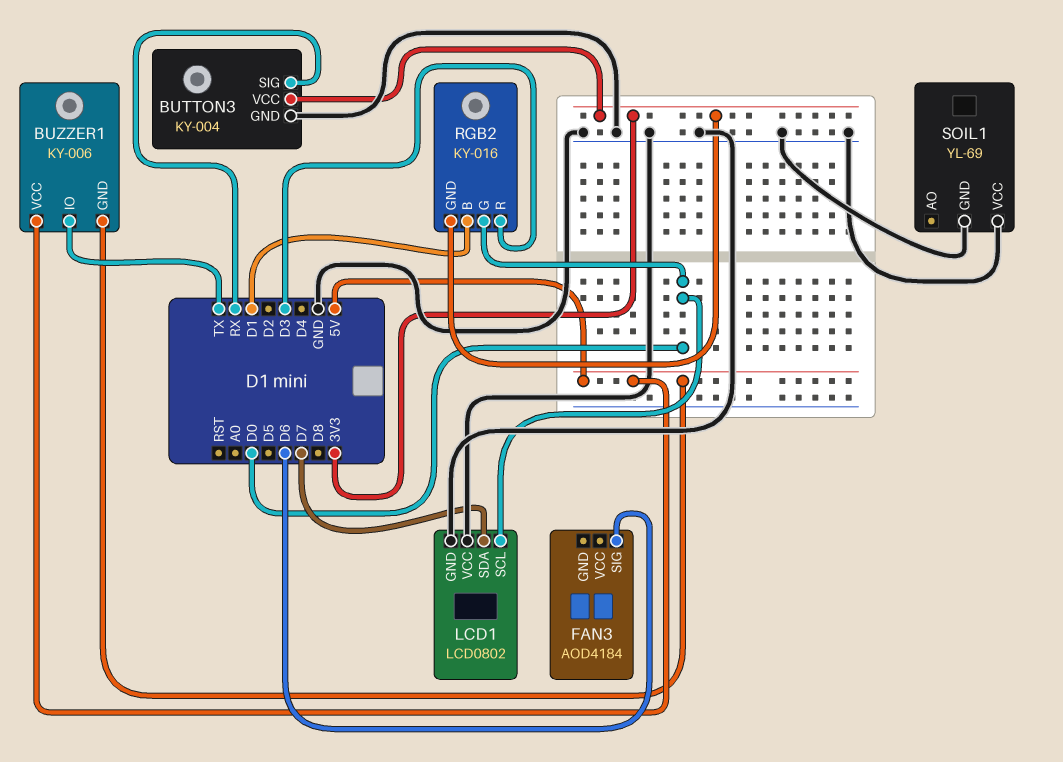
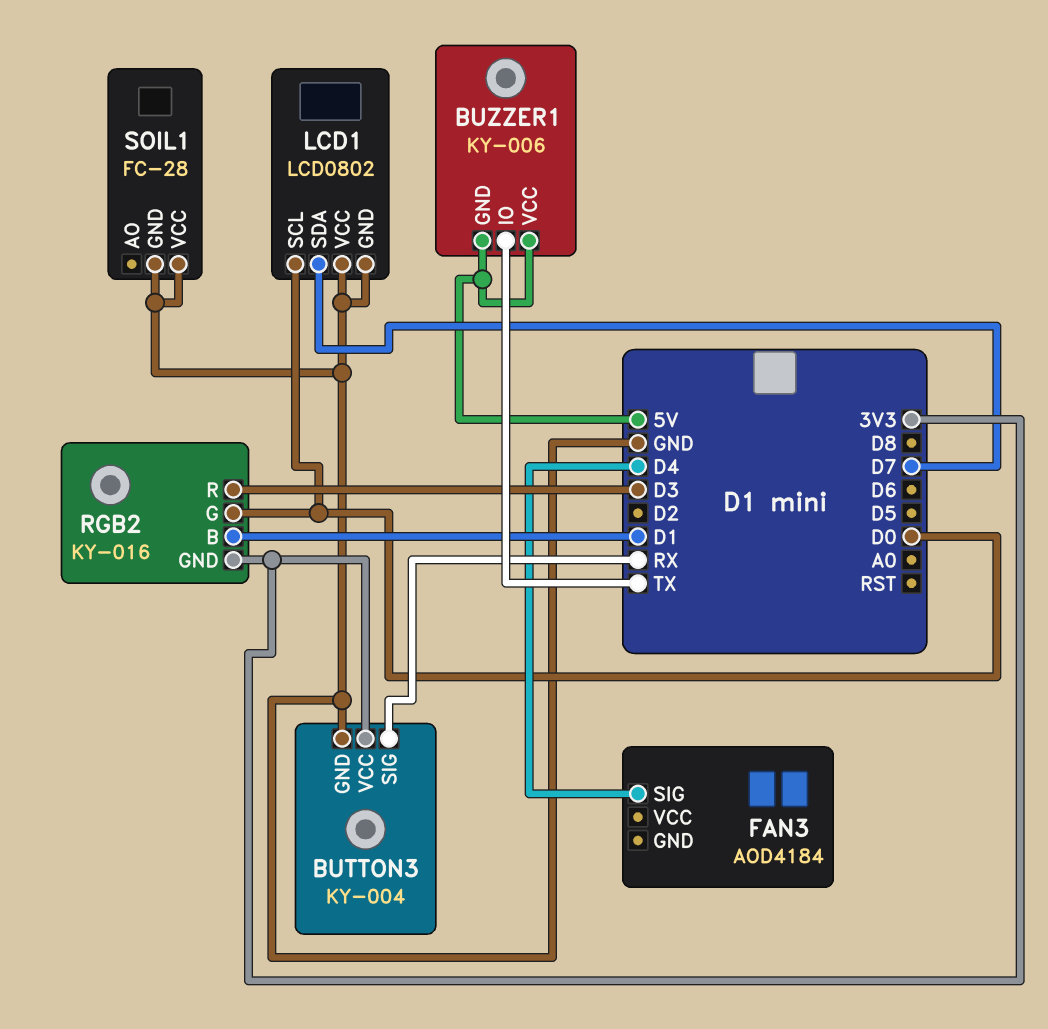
FAN3 pin SIG: D6 -> D4
SOIL1: YL-69 -> FC-28

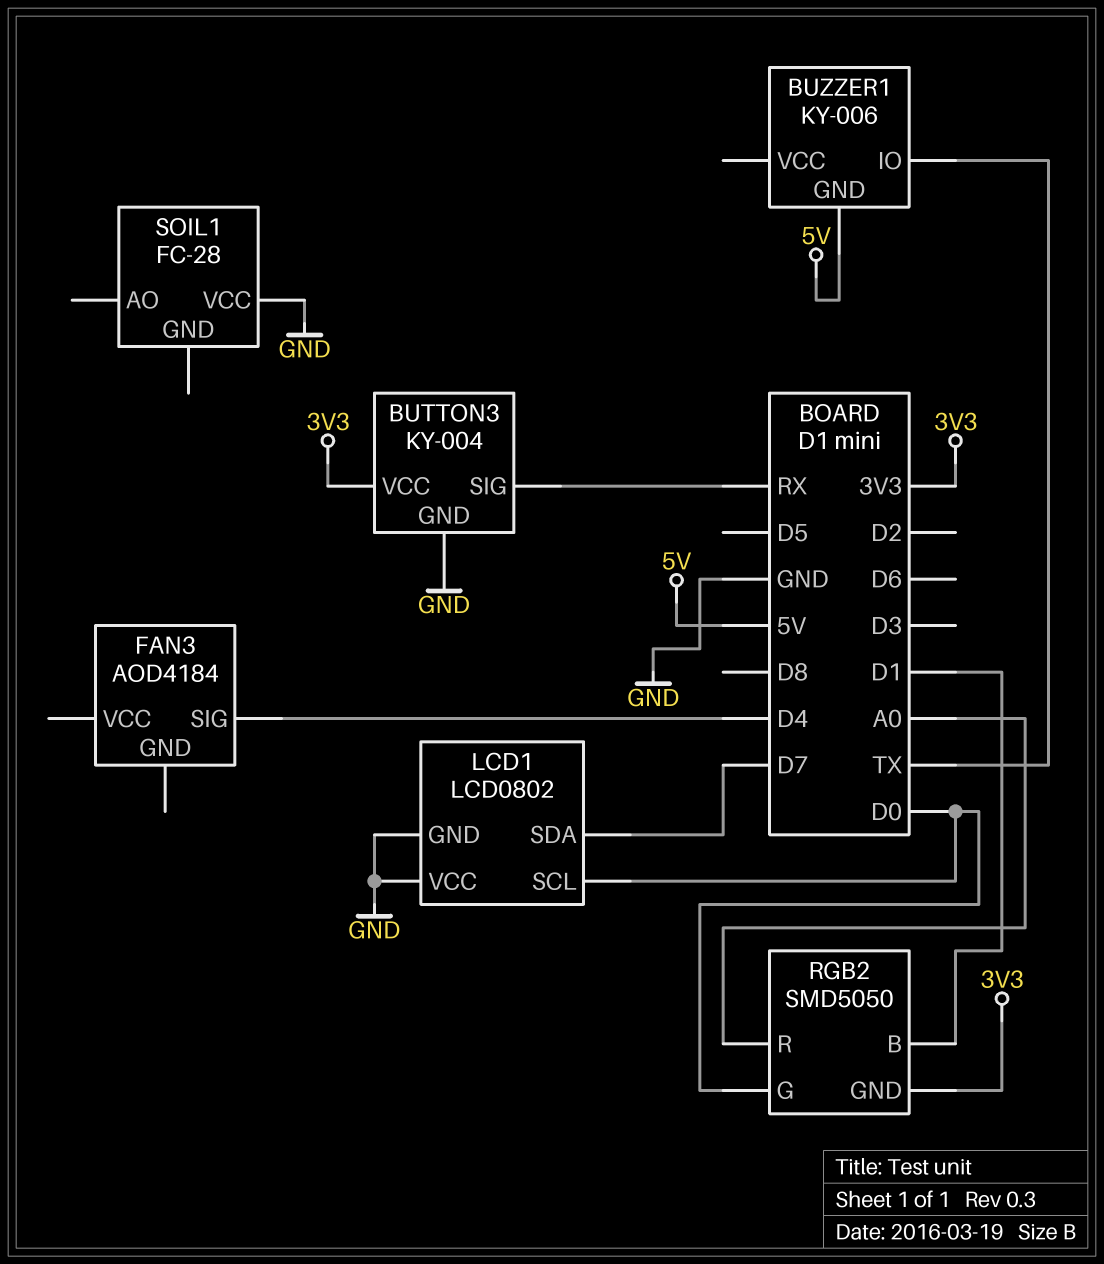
BUZZER1 pin VCC: 5V -> none
RGB2: KY-016 -> SMD5050
RGB2 pin R: D3 -> A0
SOIL1 pin GND: GND -> none

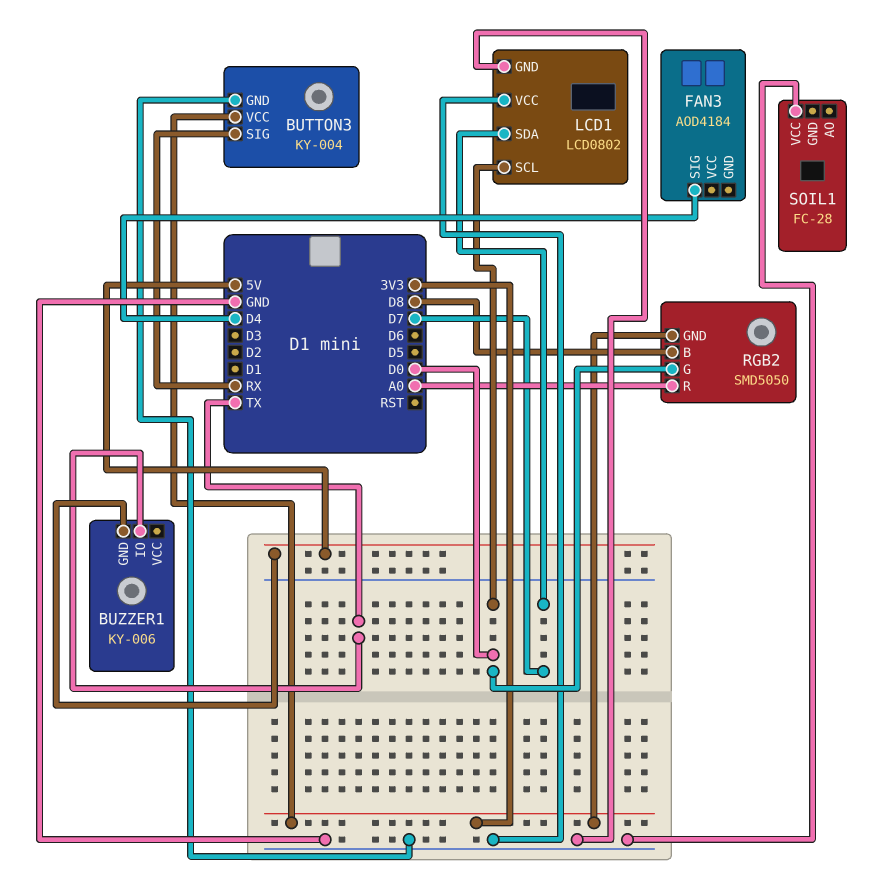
RGB2 pin B: D1 -> D8

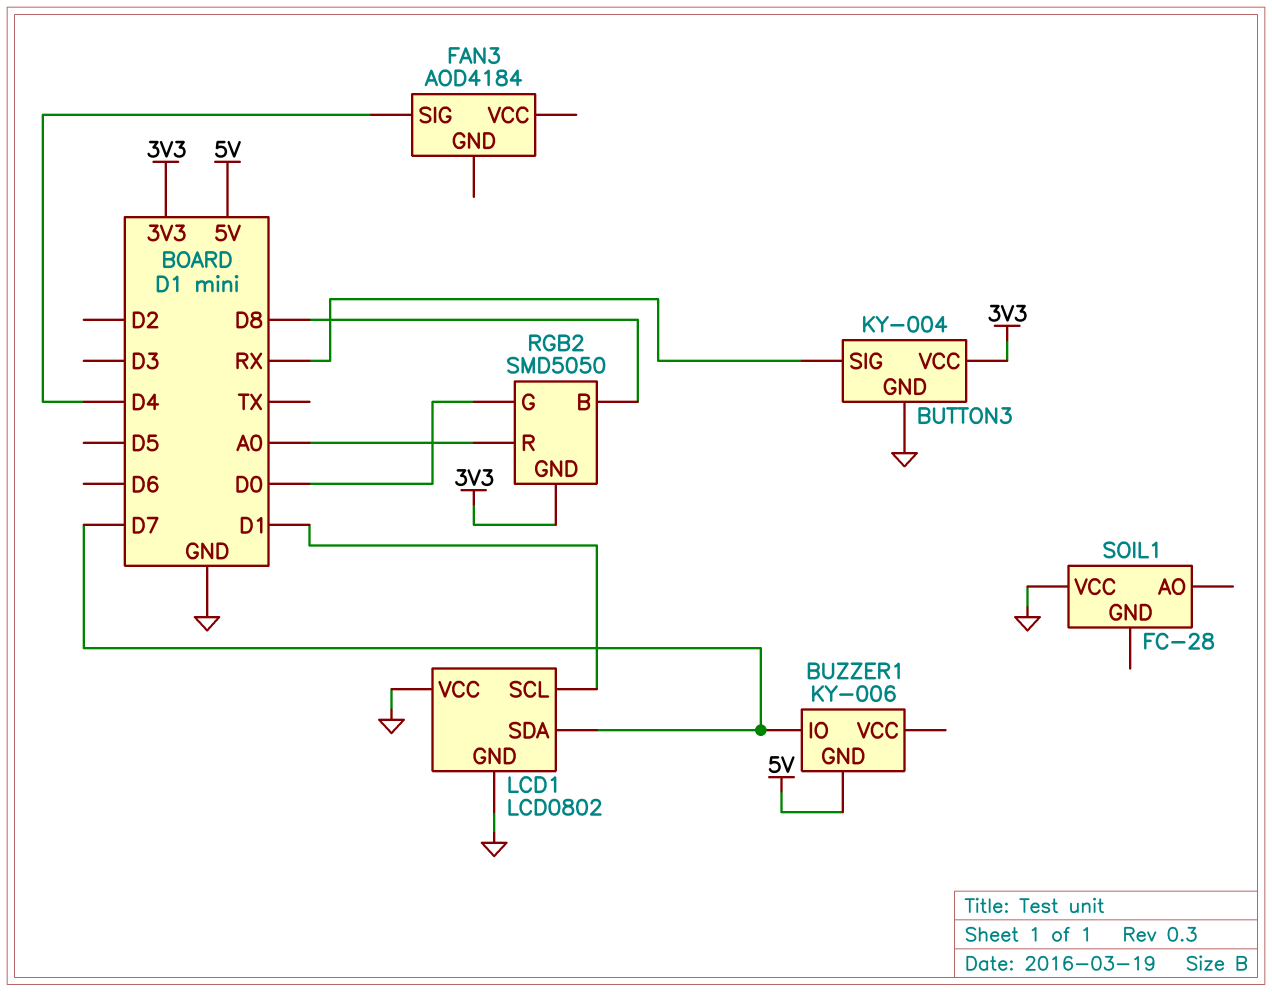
BUZZER1 pin IO: TX -> D7
LCD1 pin SCL: D0 -> D1

